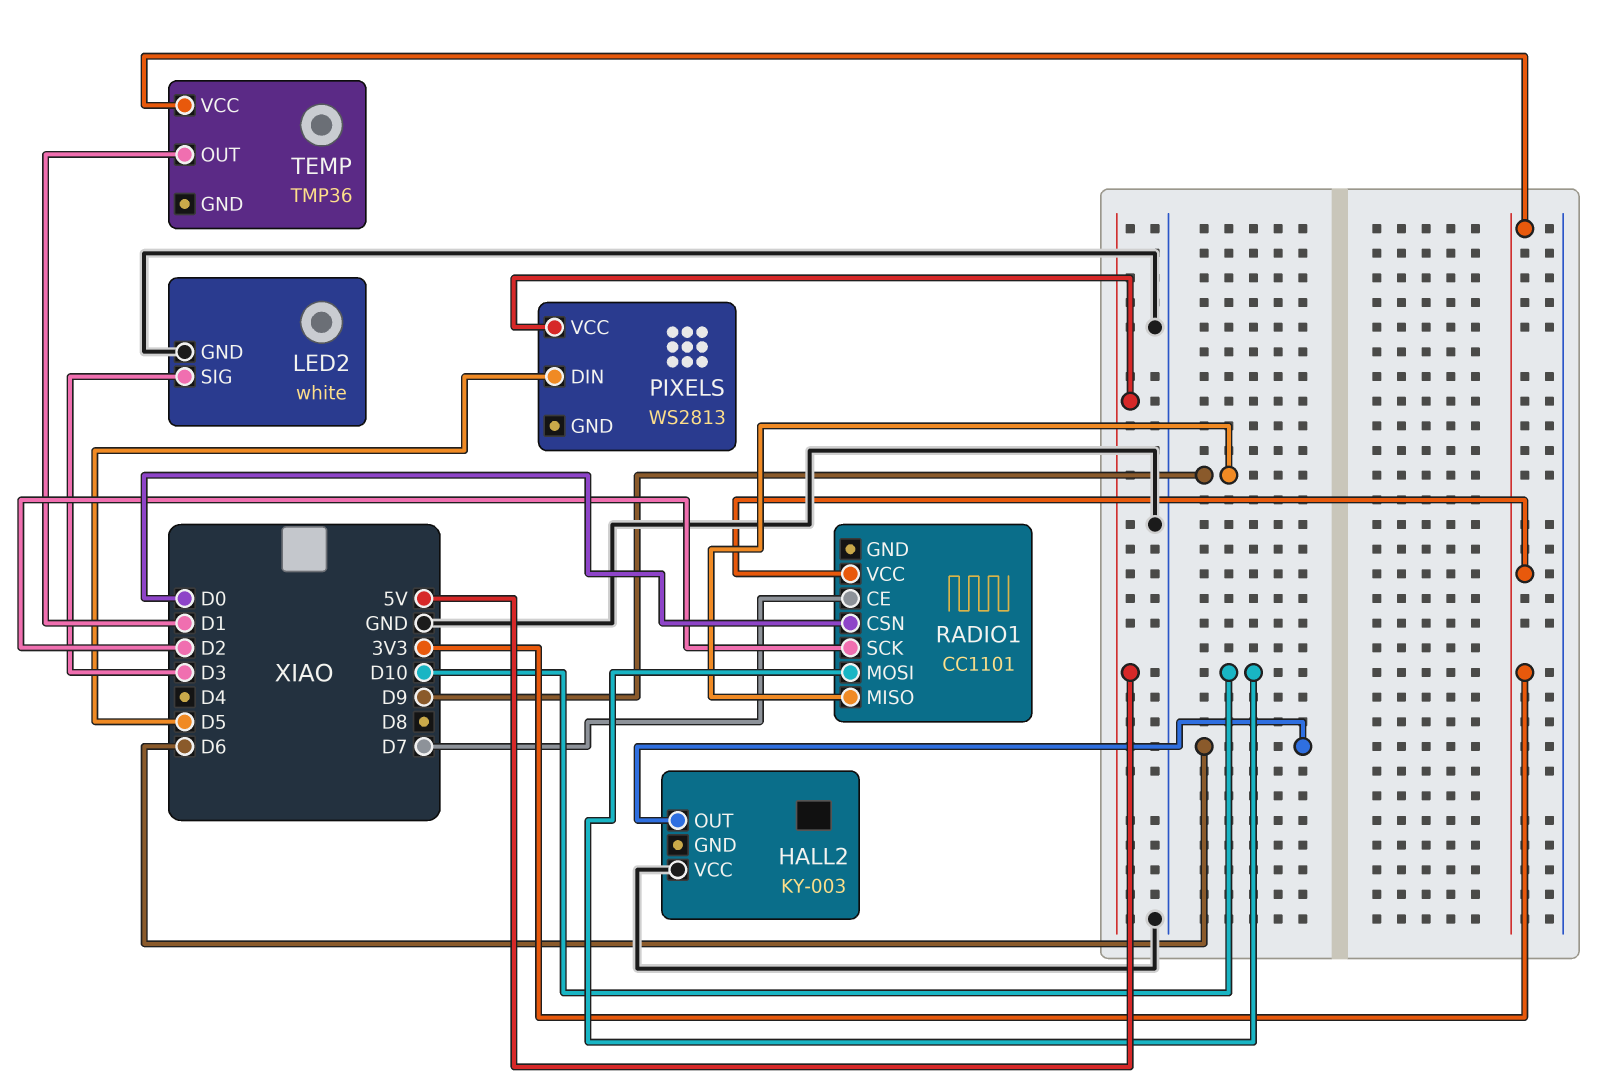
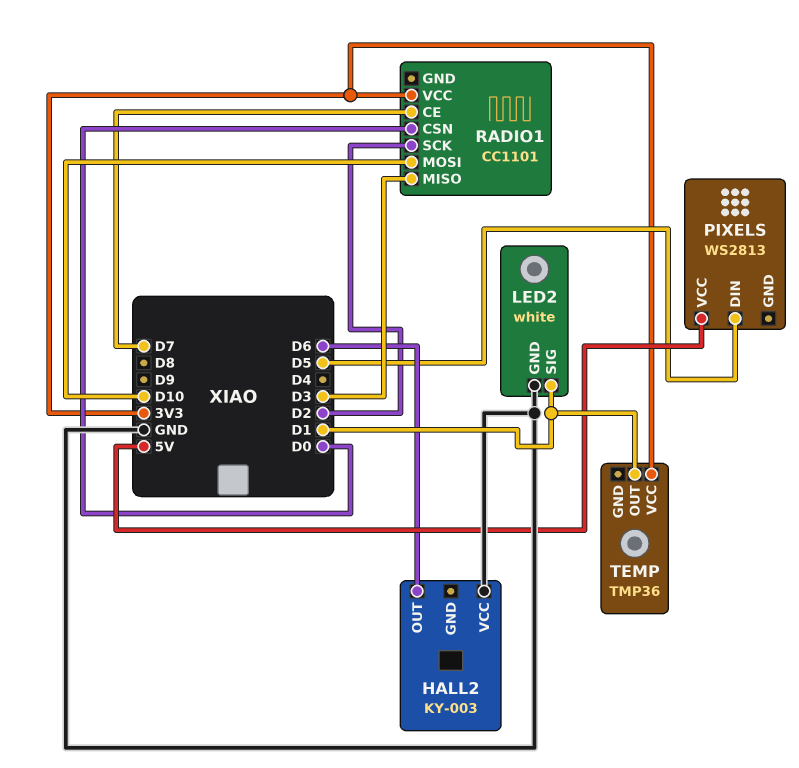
LED2 pin SIG: D3 -> D1
RADIO1 pin MISO: D9 -> D3

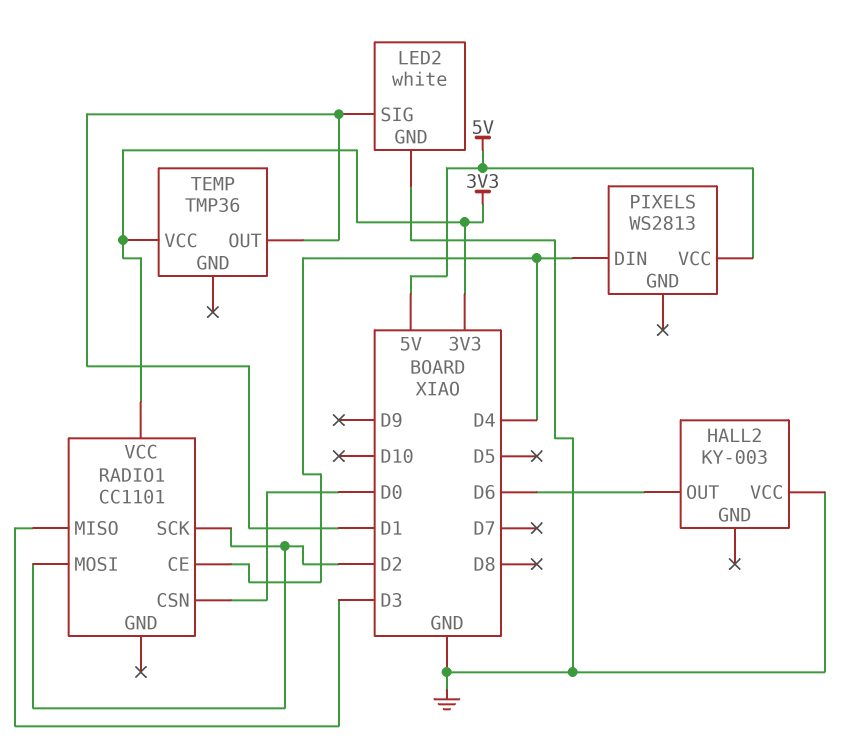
PIXELS pin DIN: D5 -> D4
RADIO1 pin CE: D7 -> D4
RADIO1 pin MOSI: D10 -> D2

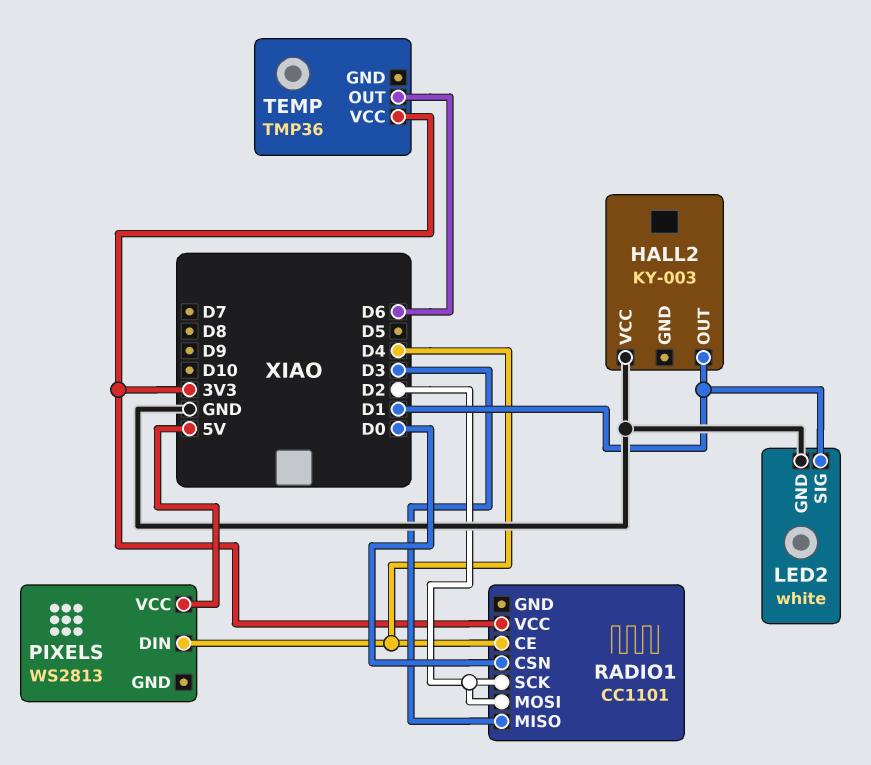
HALL2 pin OUT: D6 -> D1
TEMP pin OUT: D1 -> D6

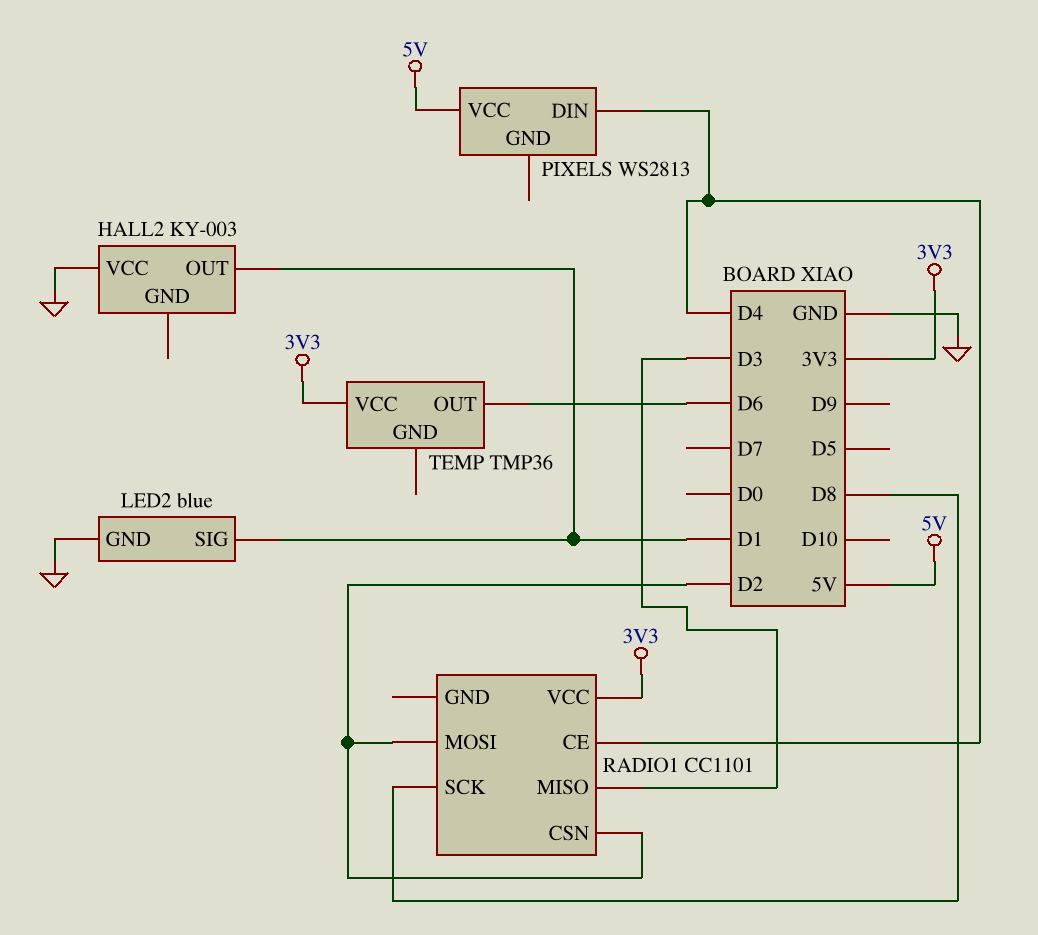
LED2: white -> blue
RADIO1 pin CSN: D0 -> D2
RADIO1 pin SCK: D2 -> D8

